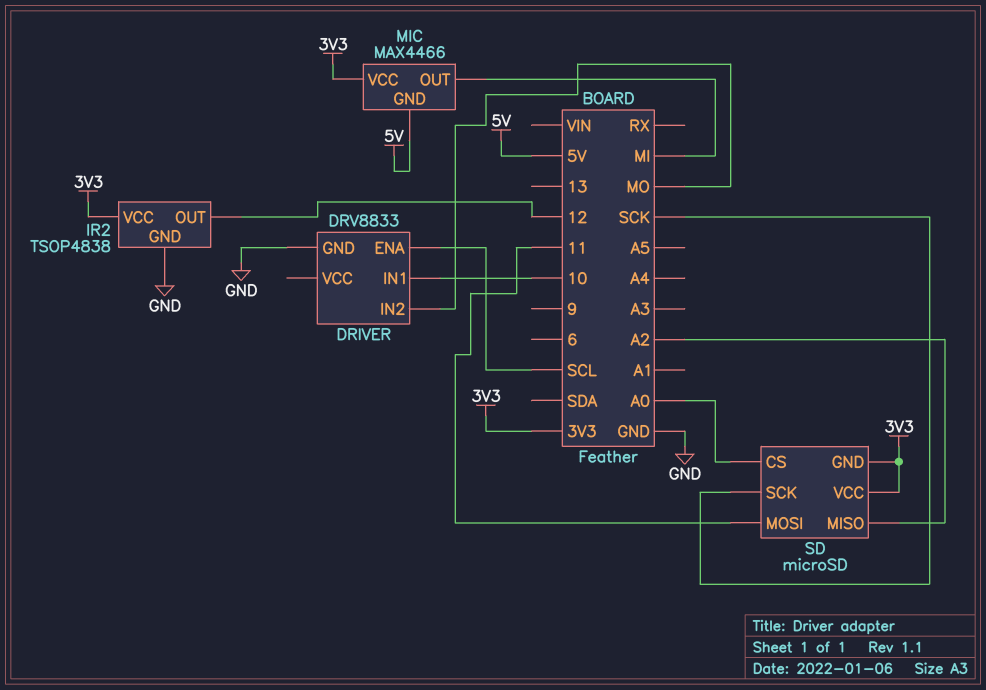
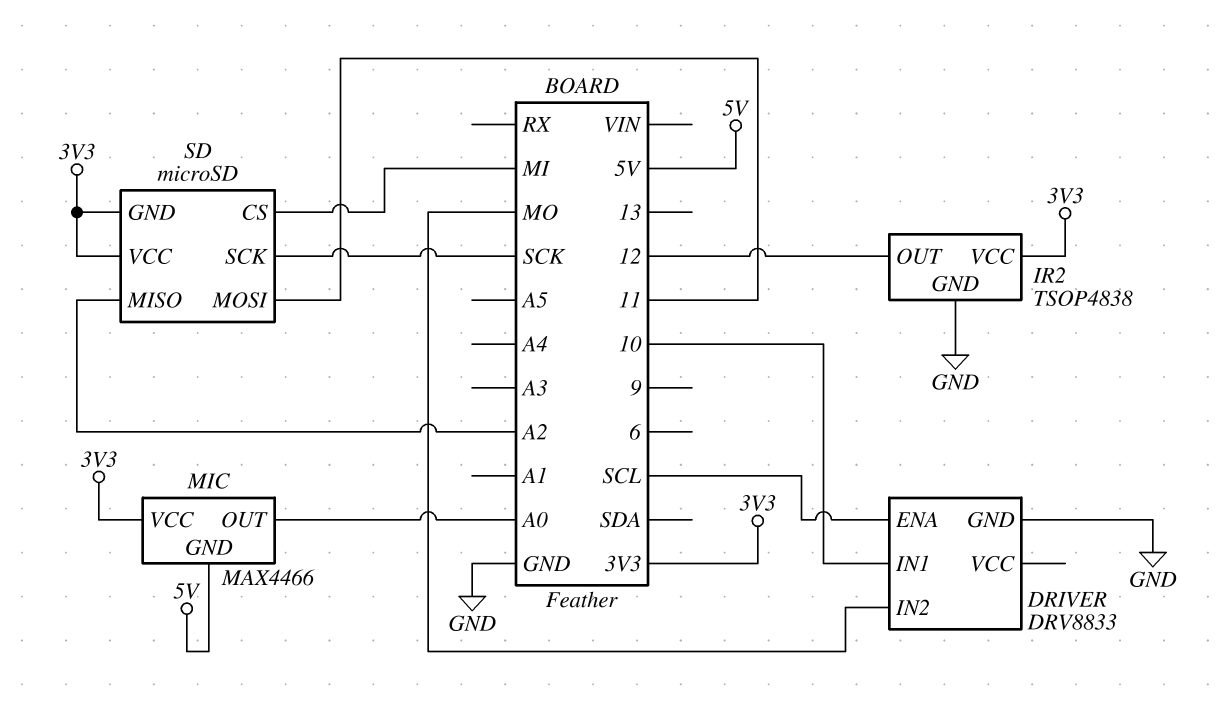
MIC pin OUT: MI -> A0
SD pin CS: A0 -> MI

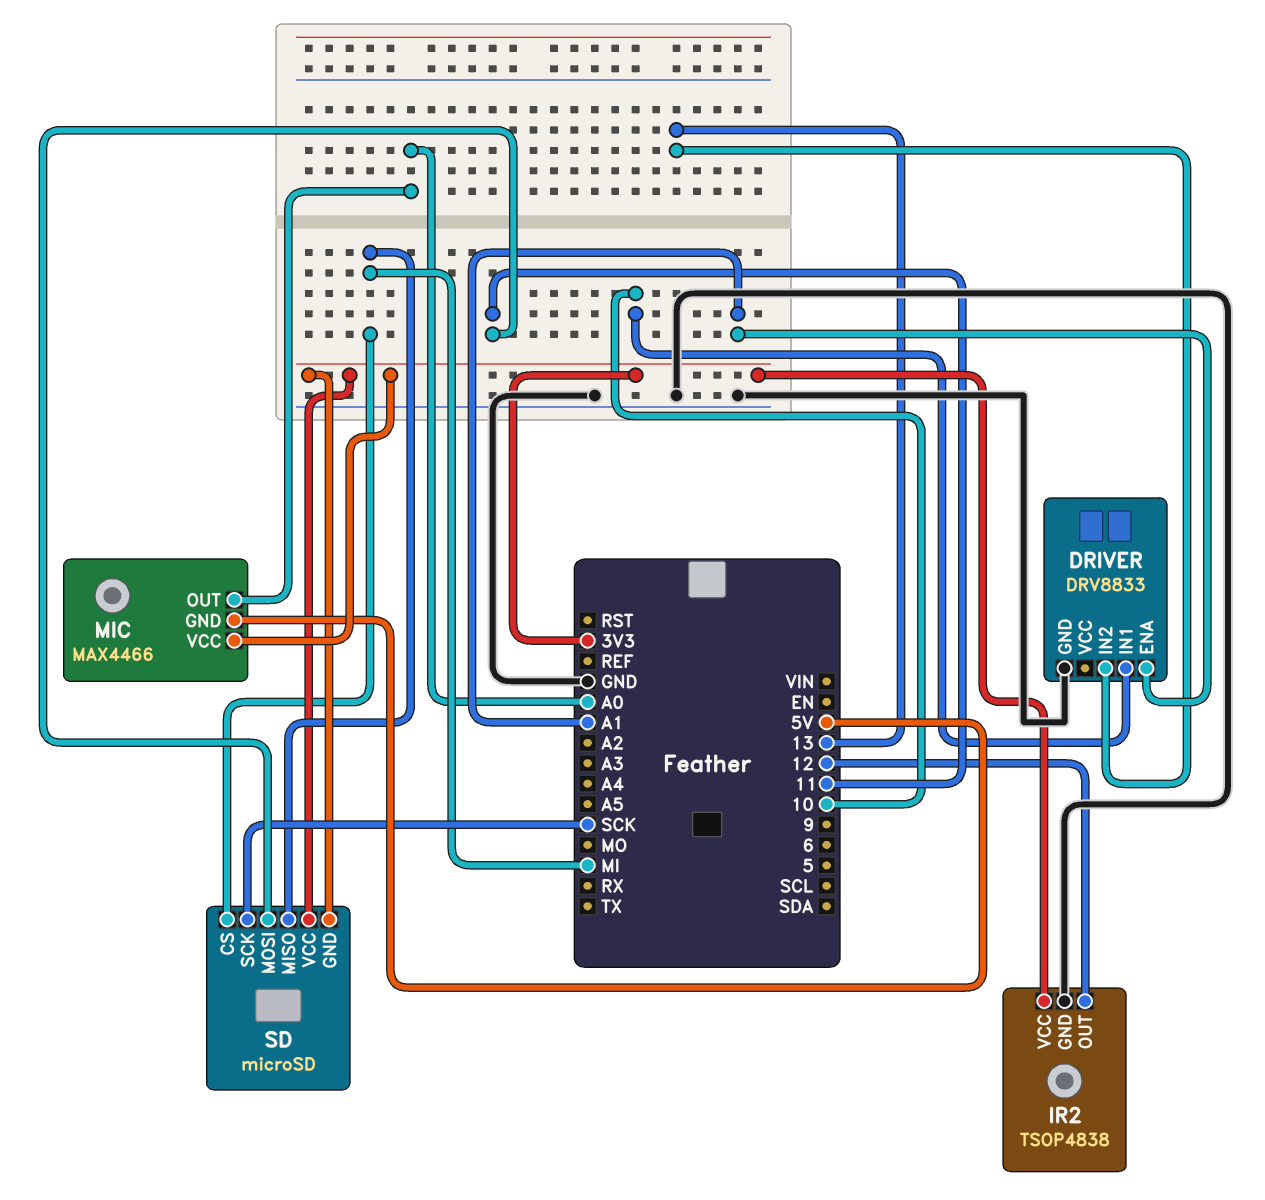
DRIVER pin ENA: SCL -> A1
DRIVER pin IN2: MO -> 13
SD pin MISO: A2 -> MI

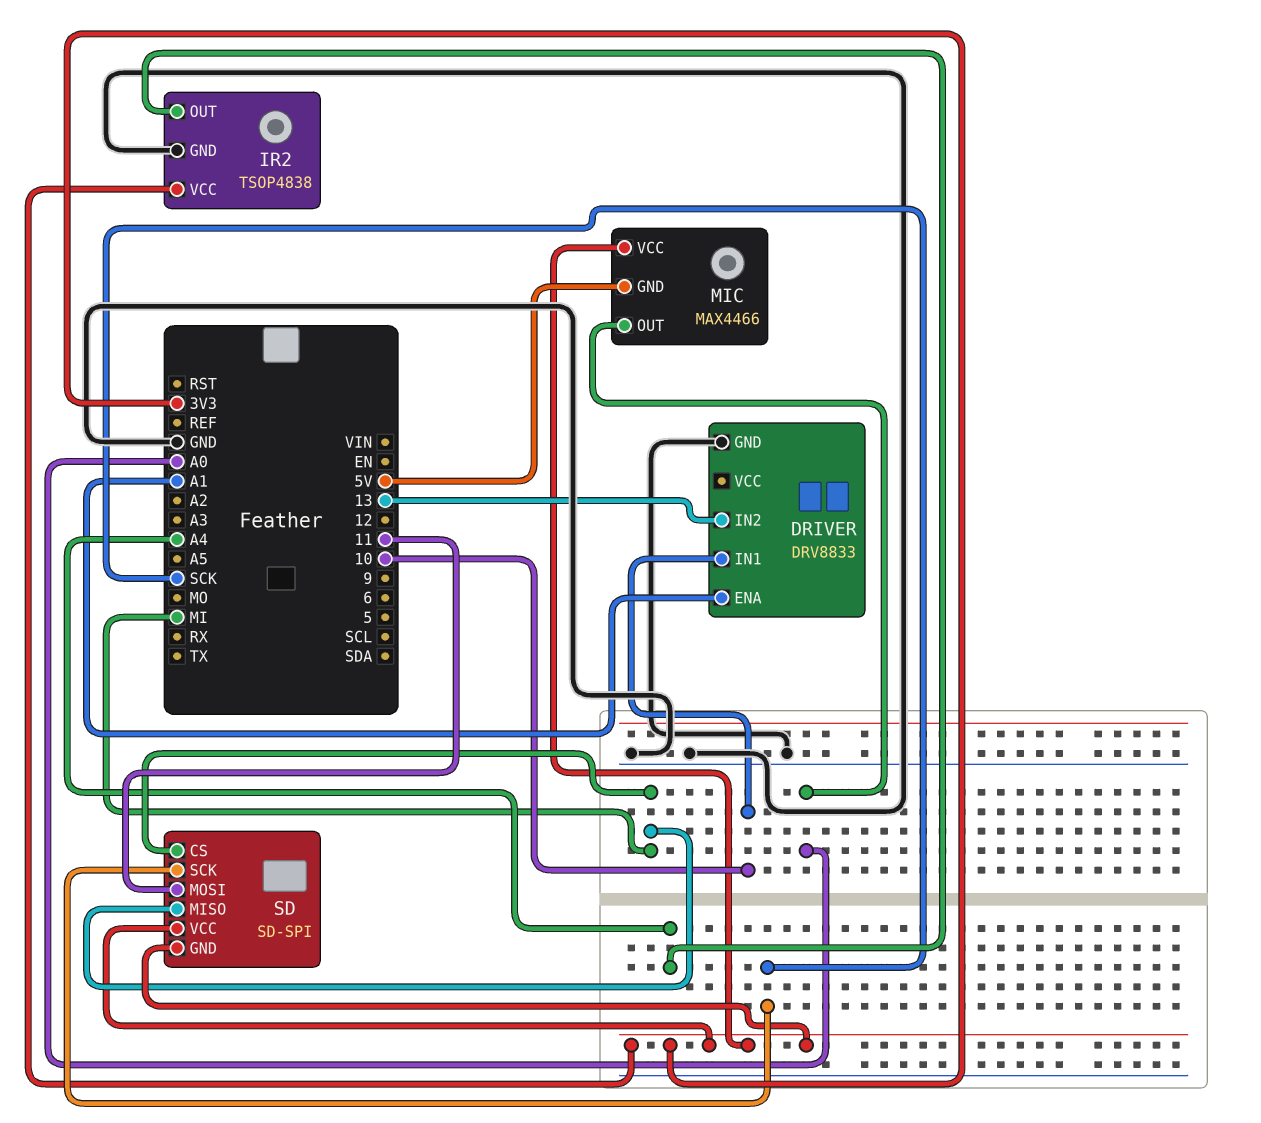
IR2 pin OUT: 12 -> A4
SD: microSD -> SD-SPI

